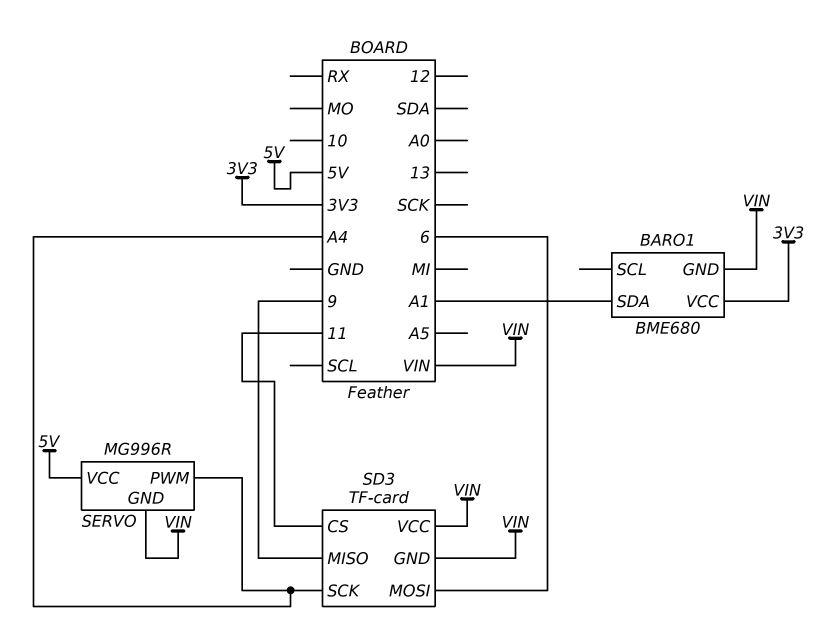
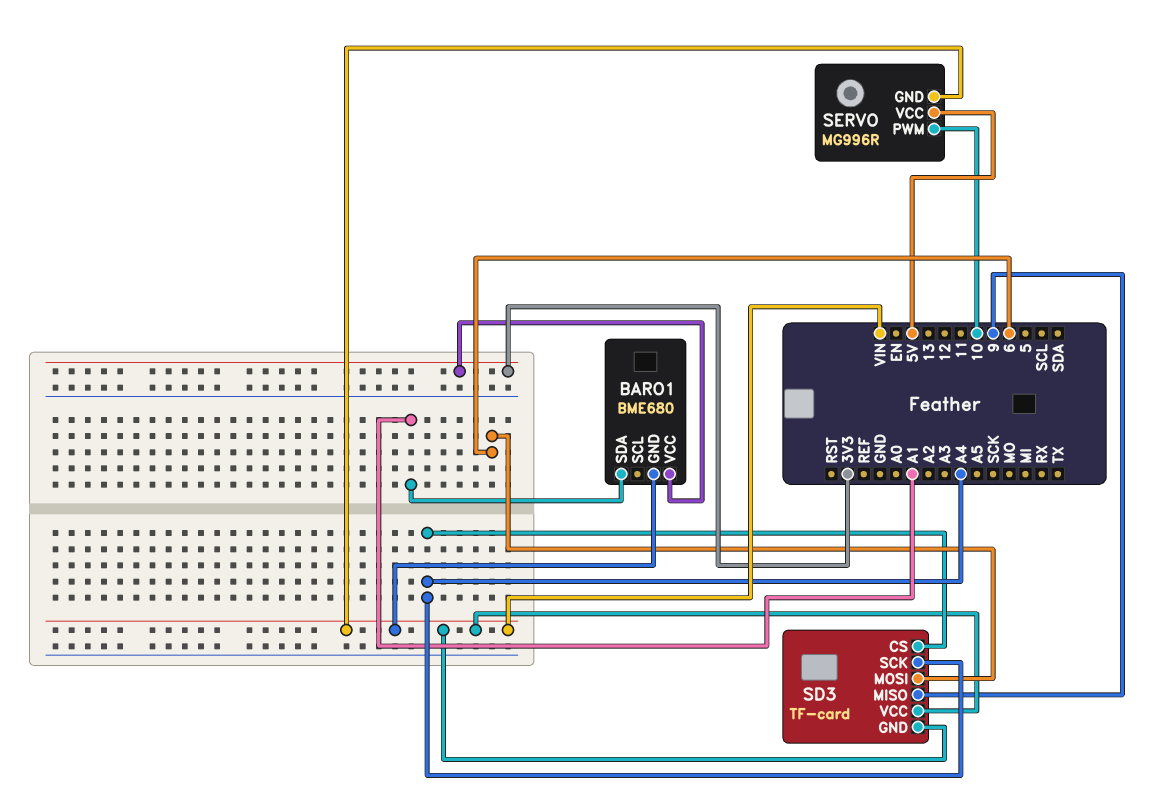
SD3 pin CS: 11 -> A4
SERVO pin PWM: A4 -> 10

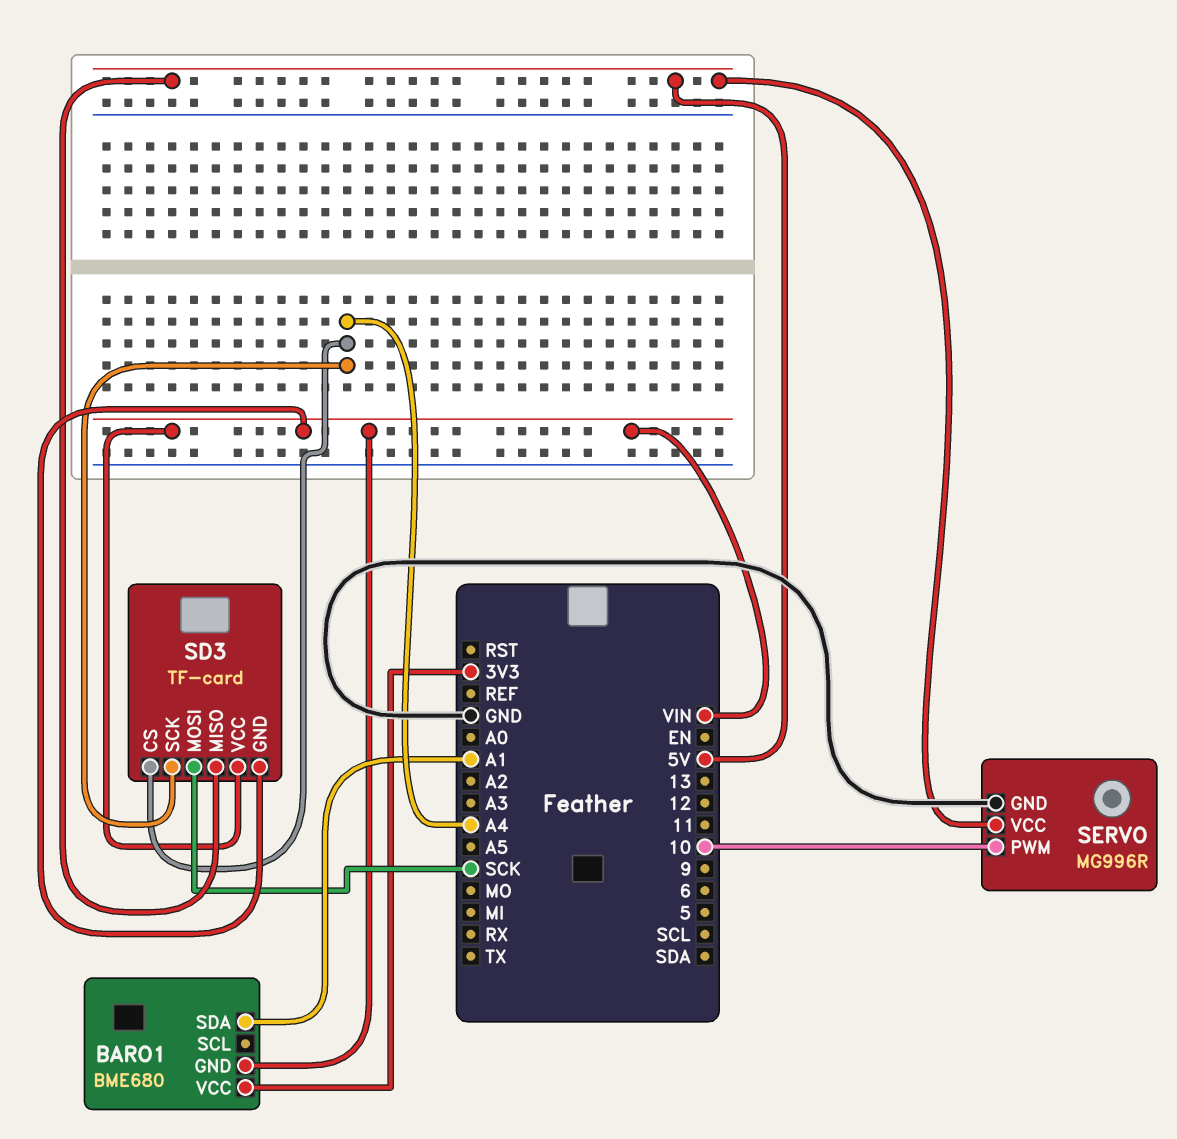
SD3 pin MISO: 9 -> 5V
SD3 pin MOSI: 6 -> SCK
SERVO pin GND: VIN -> GND

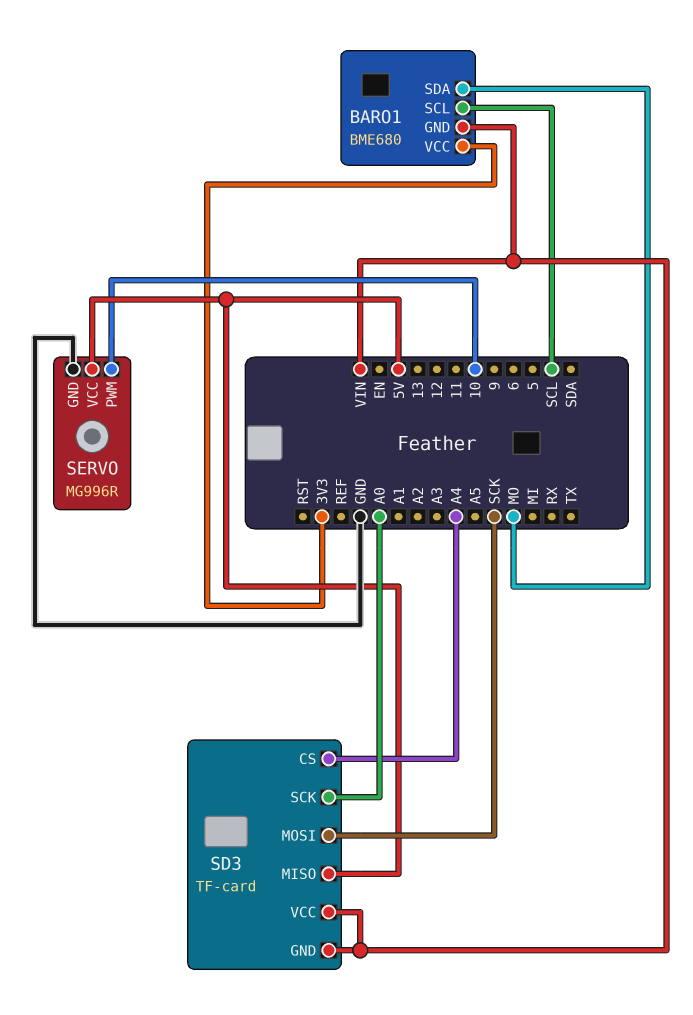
BARO1 pin SCL: none -> SCL
BARO1 pin SDA: A1 -> MO
SD3 pin SCK: A4 -> A0

